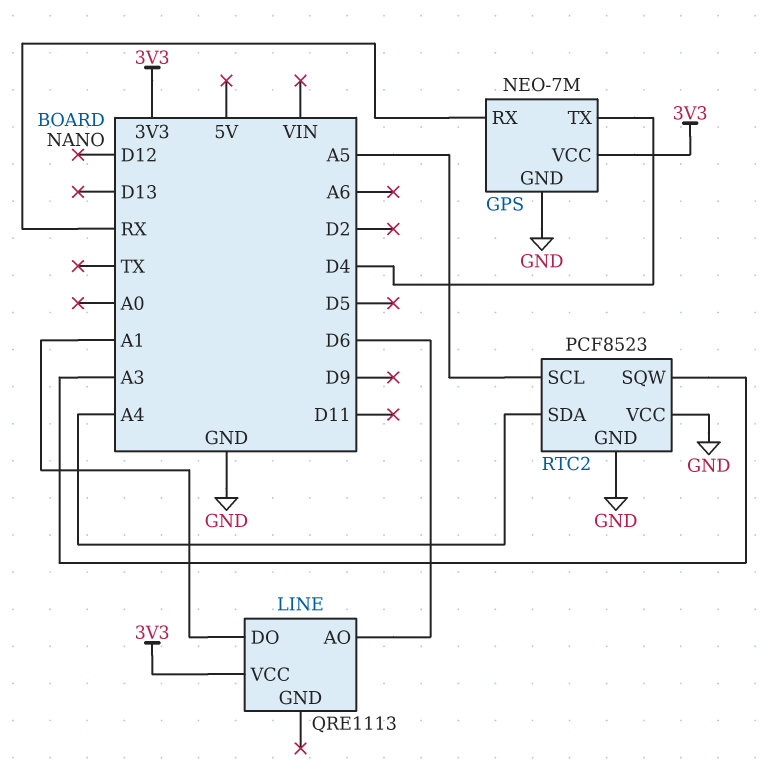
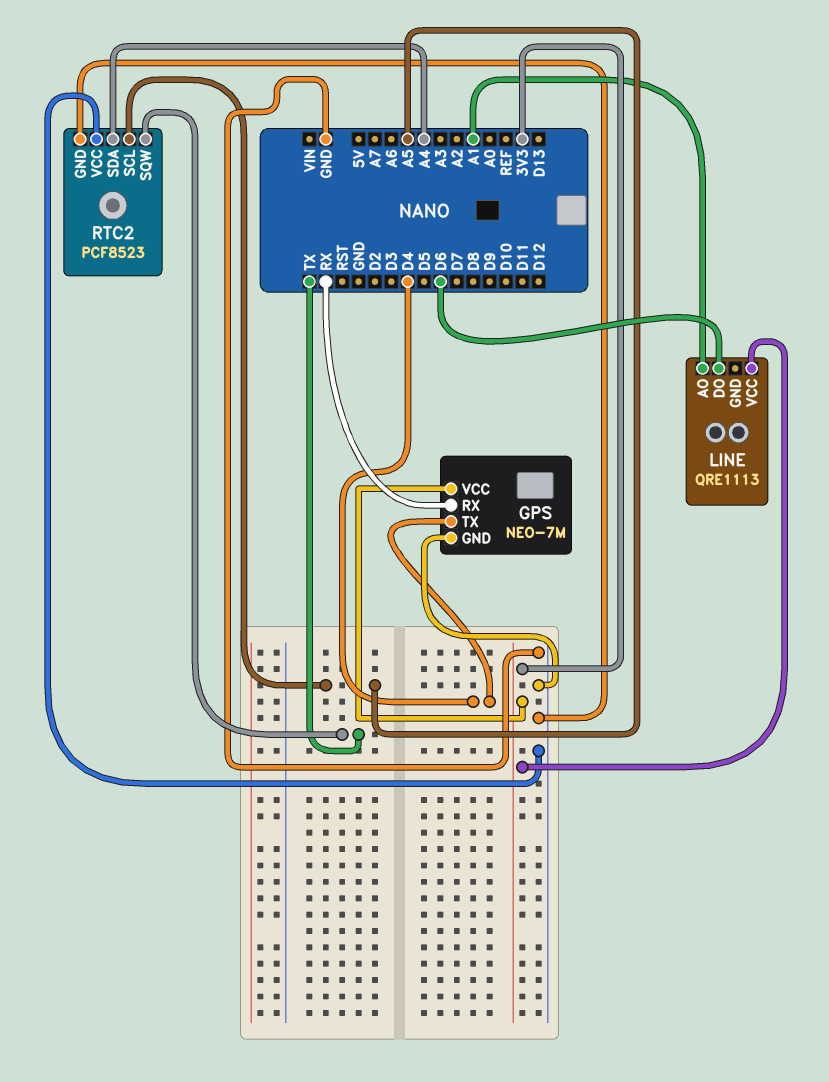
LINE pin AO: D6 -> A1
LINE pin DO: A1 -> D6
RTC2 pin SQW: A3 -> TX

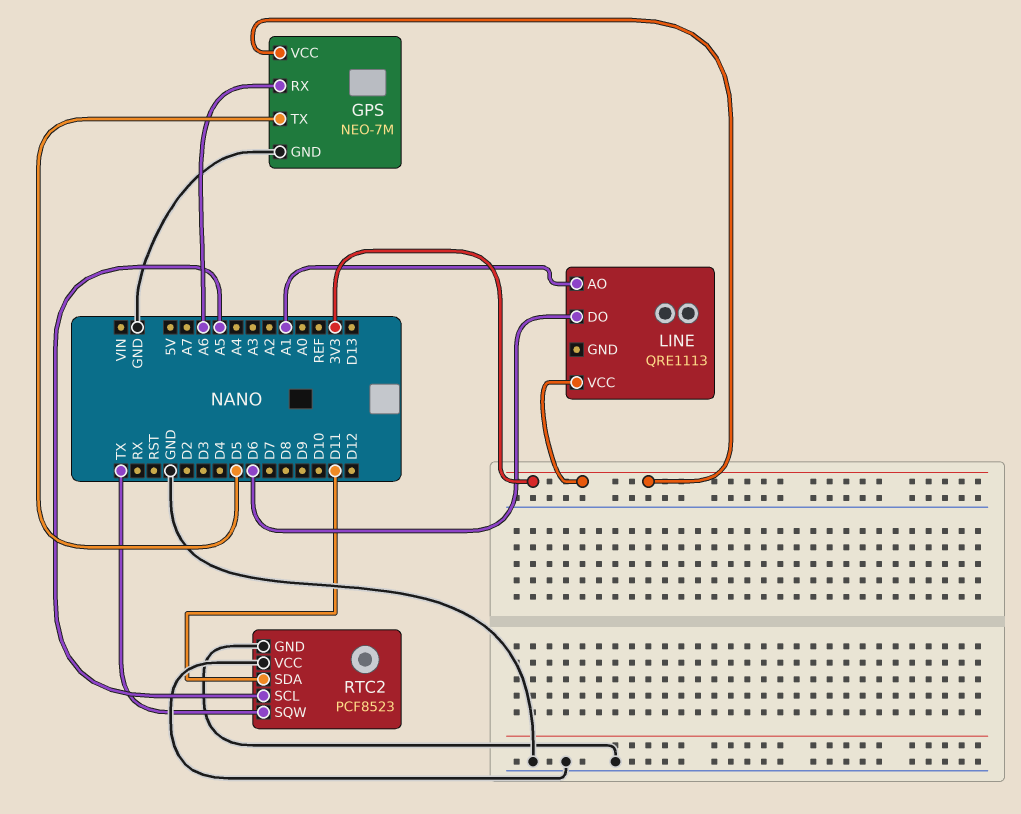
GPS pin RX: RX -> A6
GPS pin TX: D4 -> D5
RTC2 pin SDA: A4 -> D11

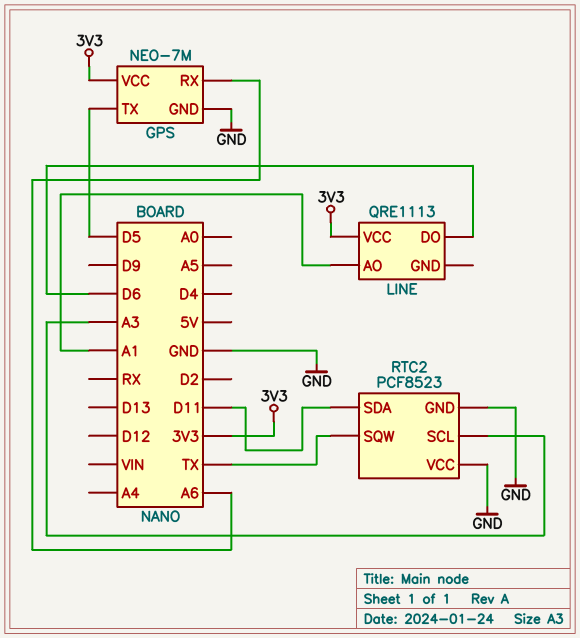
RTC2 pin SCL: A5 -> A3

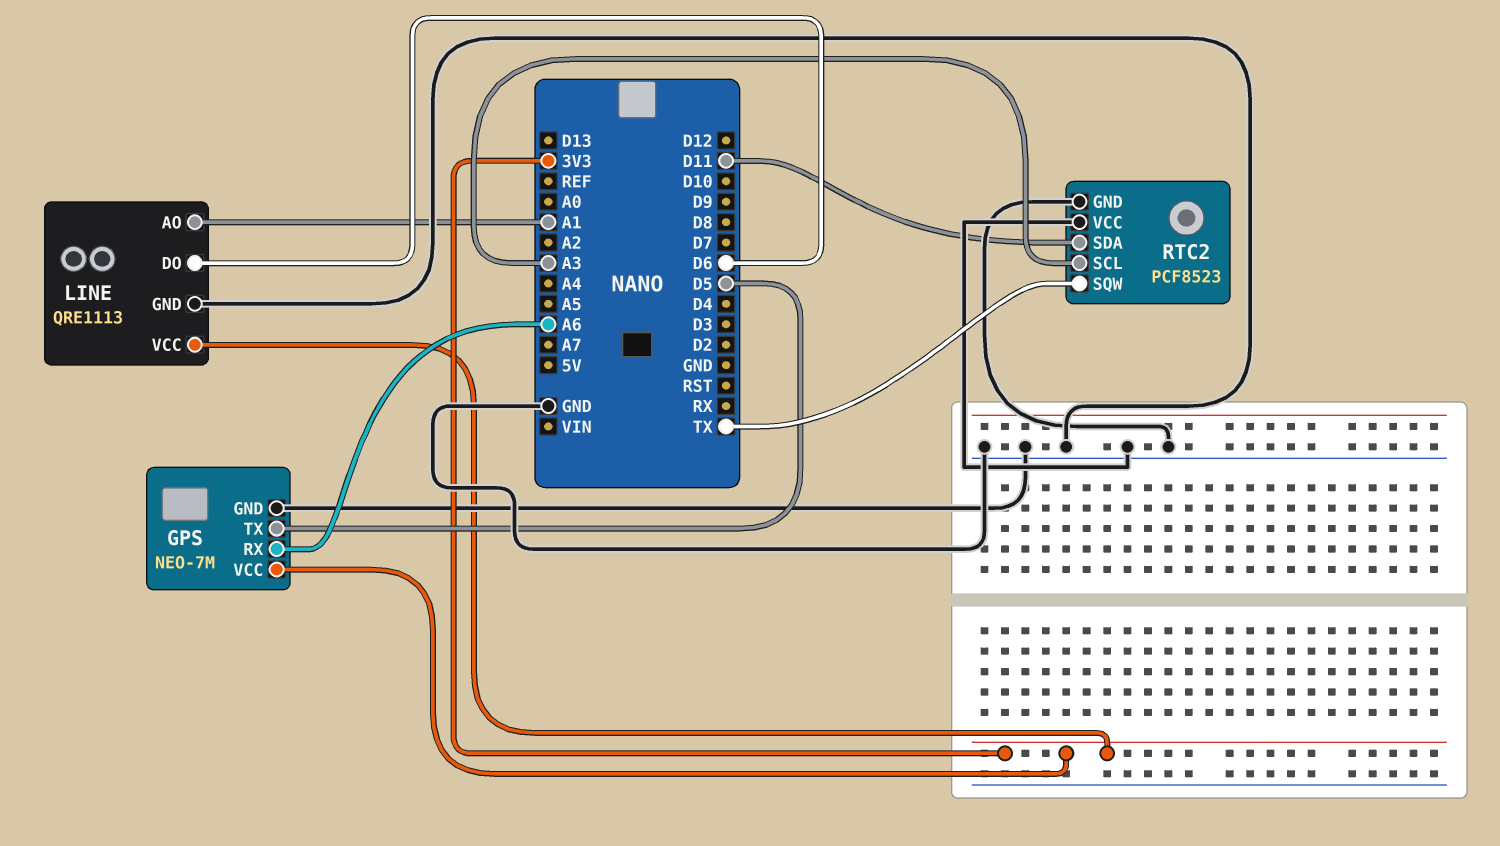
LINE pin GND: none -> GND

